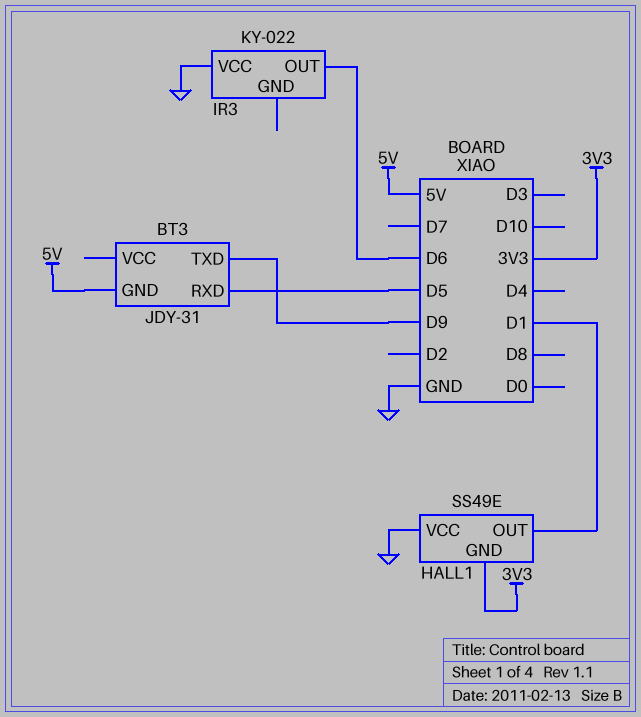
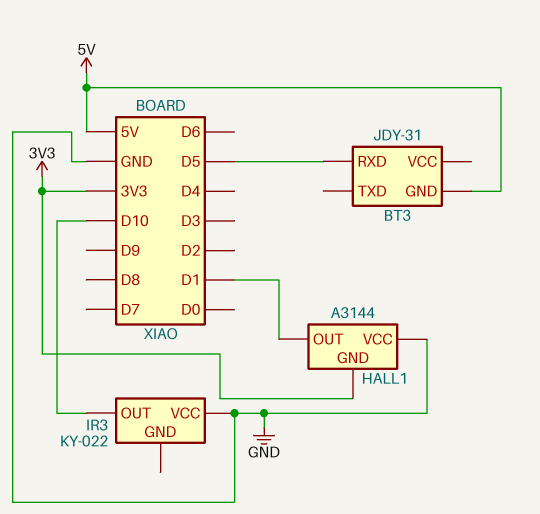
BT3 pin TXD: D9 -> none
HALL1: SS49E -> A3144
IR3 pin OUT: D6 -> D10

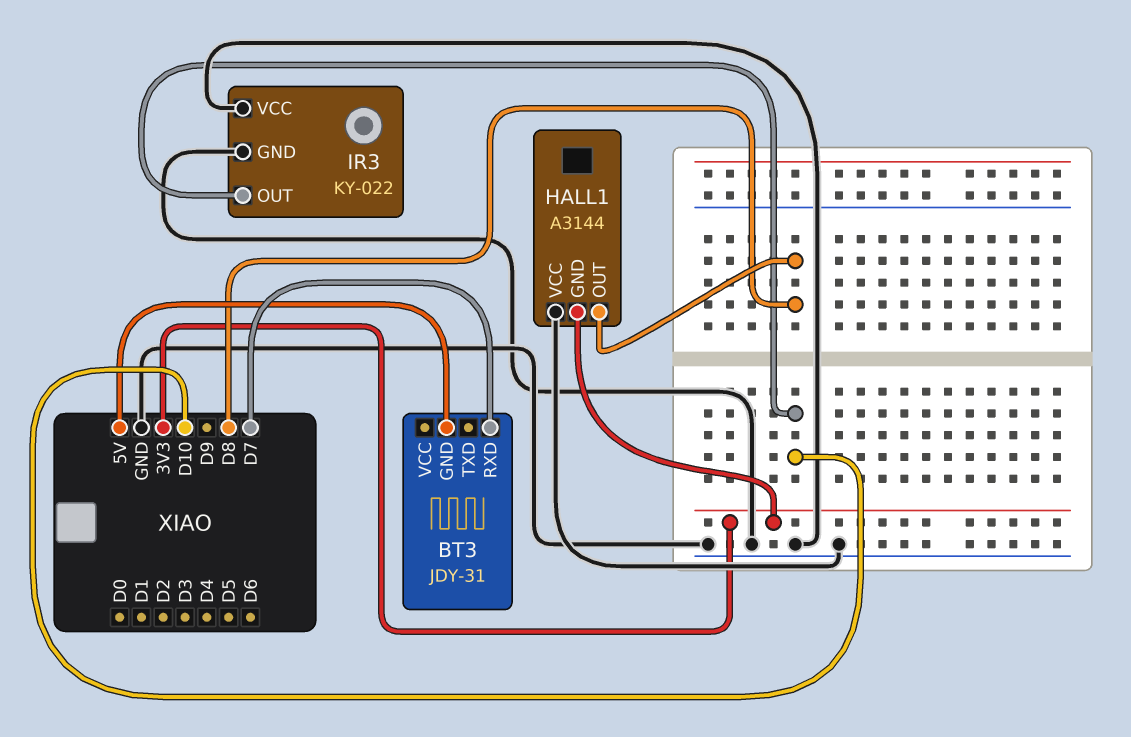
BT3 pin RXD: D5 -> D7
HALL1 pin OUT: D1 -> D8
IR3 pin GND: none -> GND

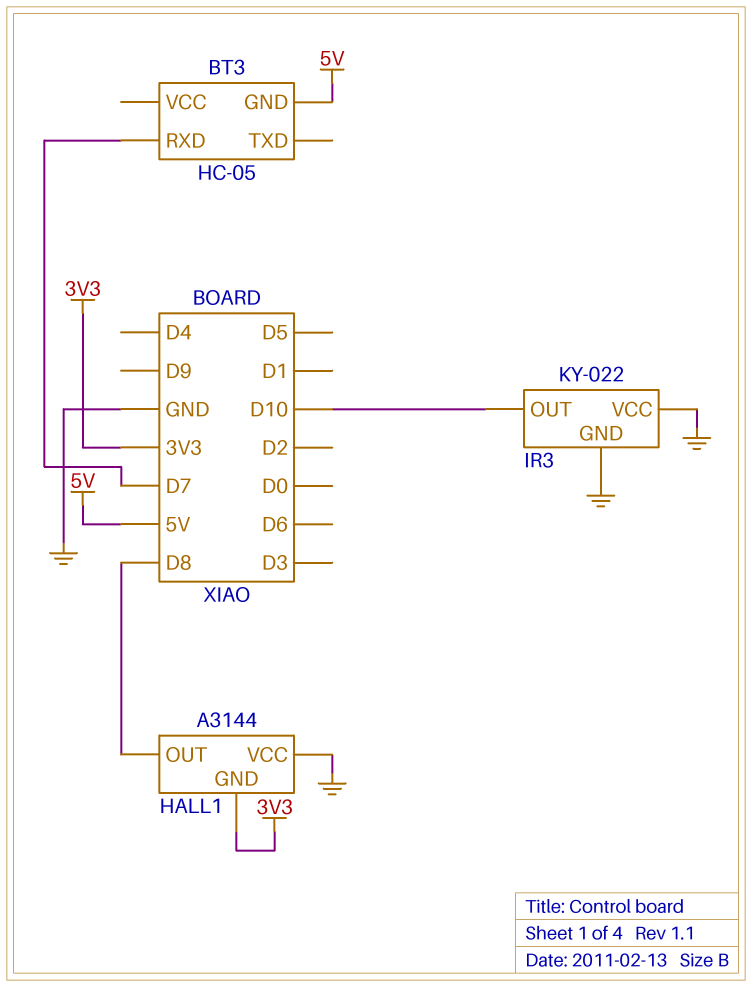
BT3: JDY-31 -> HC-05

